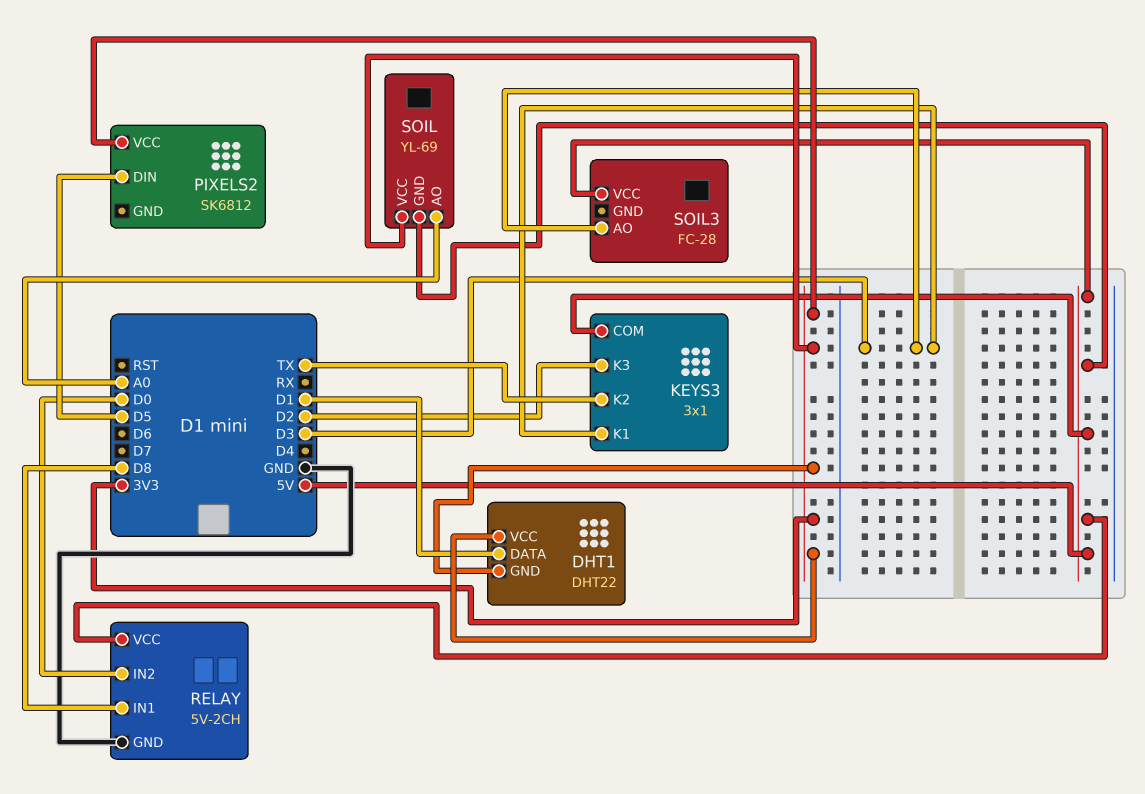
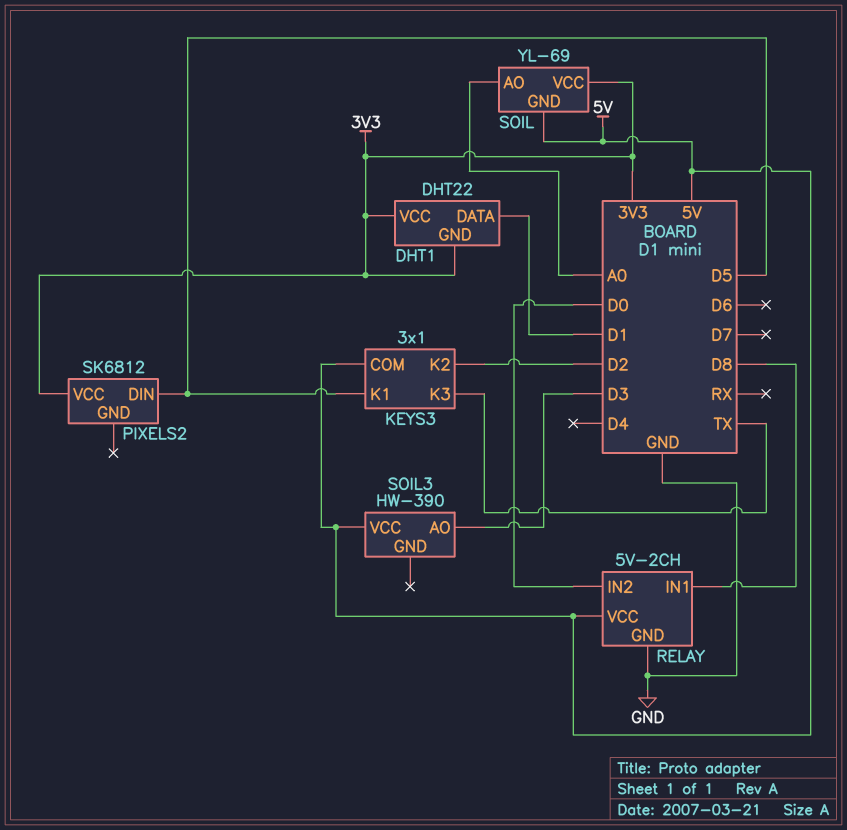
KEYS3 pin K1: D3 -> D5
KEYS3 pin K2: TX -> D2
KEYS3 pin K3: D2 -> TX
SOIL3: FC-28 -> HW-390

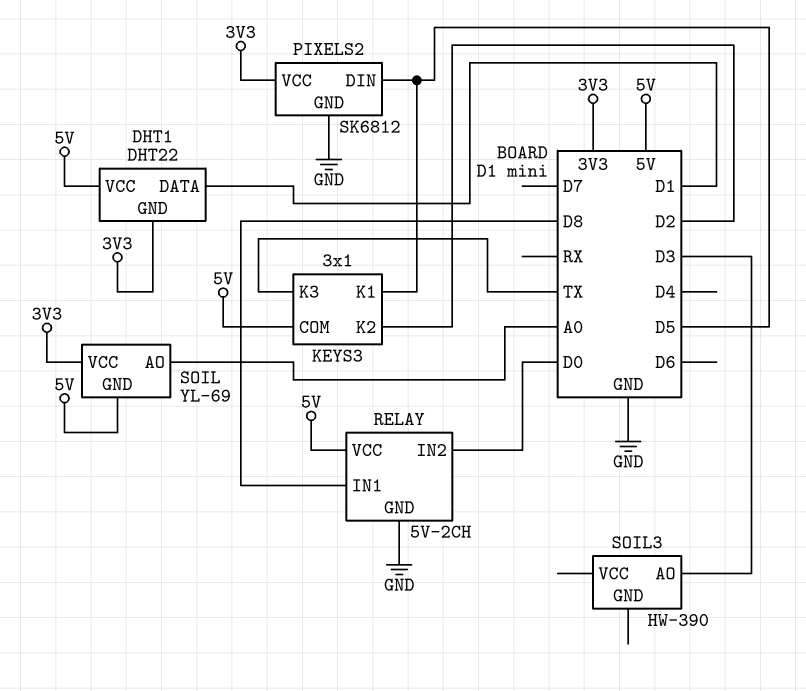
DHT1 pin VCC: 3V3 -> 5V
PIXELS2 pin GND: none -> GND
SOIL3 pin VCC: 5V -> none

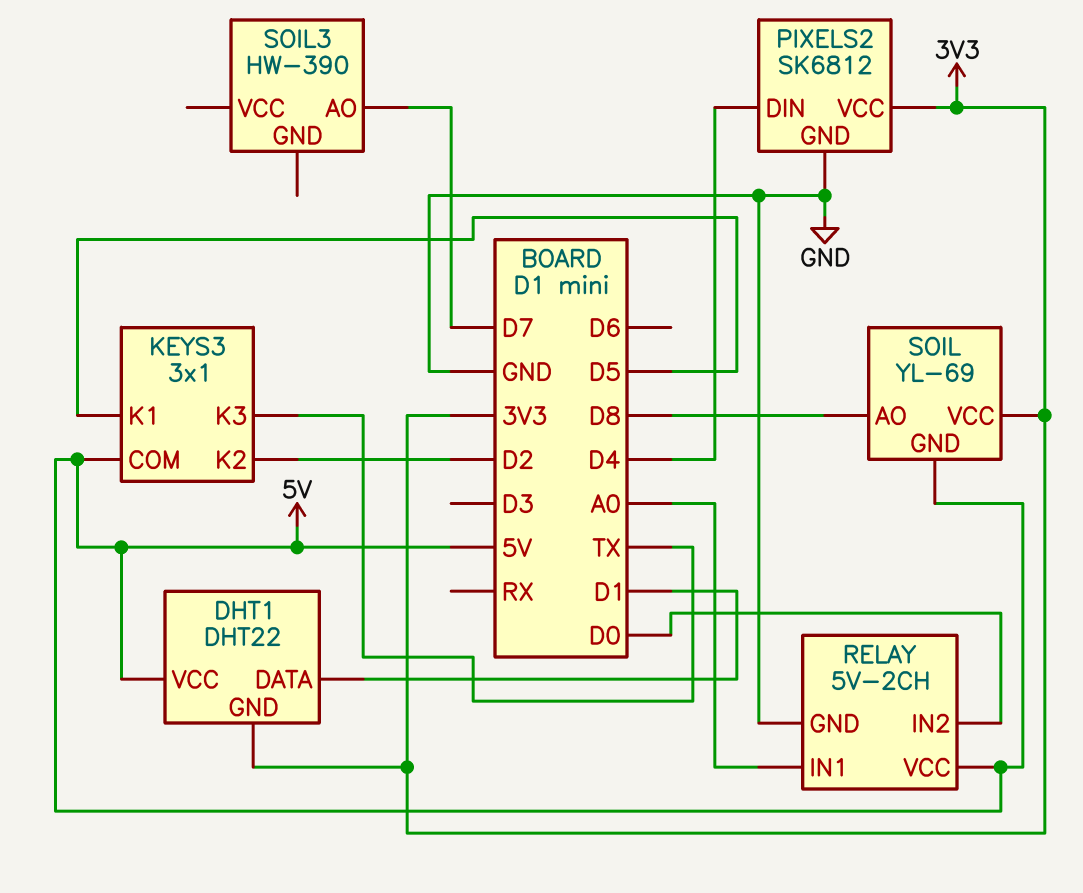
PIXELS2 pin DIN: D5 -> D4
RELAY pin IN1: D8 -> A0
SOIL pin AO: A0 -> D8
SOIL3 pin AO: D3 -> D7

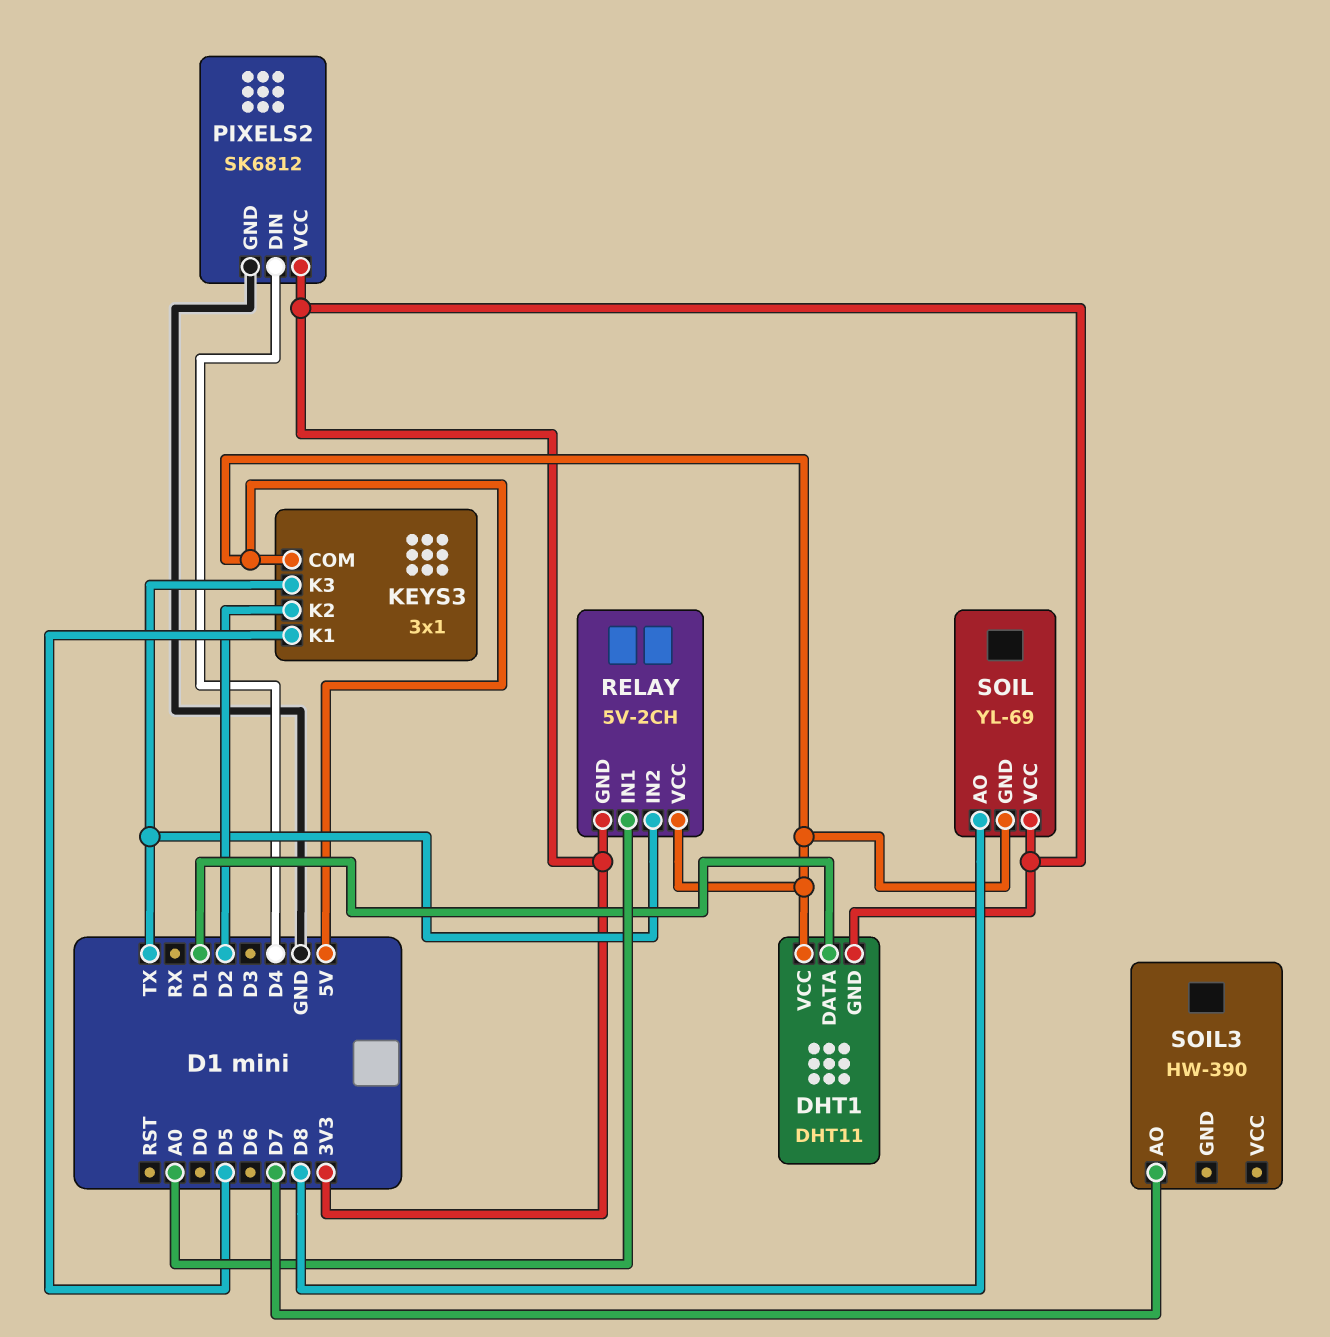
DHT1: DHT22 -> DHT11
RELAY pin GND: GND -> 3V3
RELAY pin IN2: D0 -> TX

